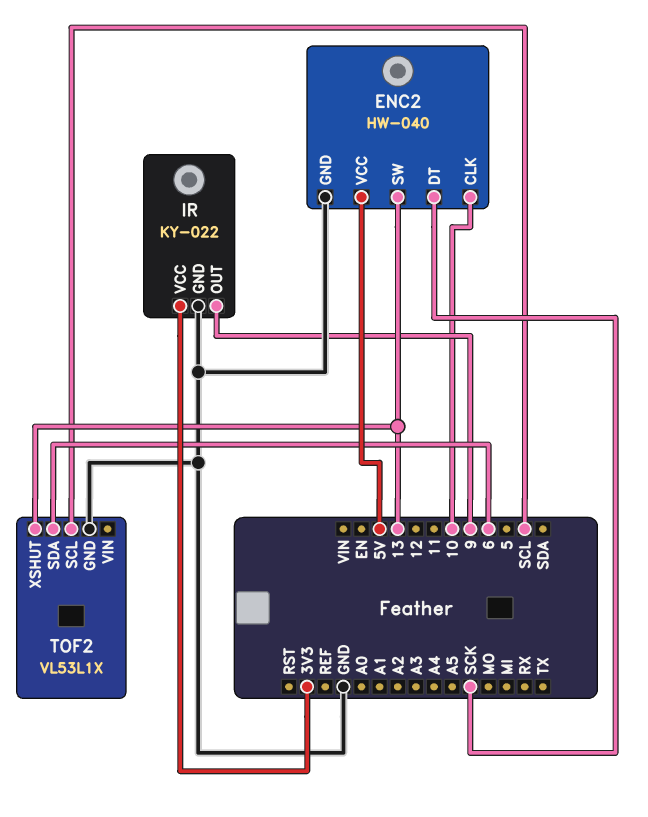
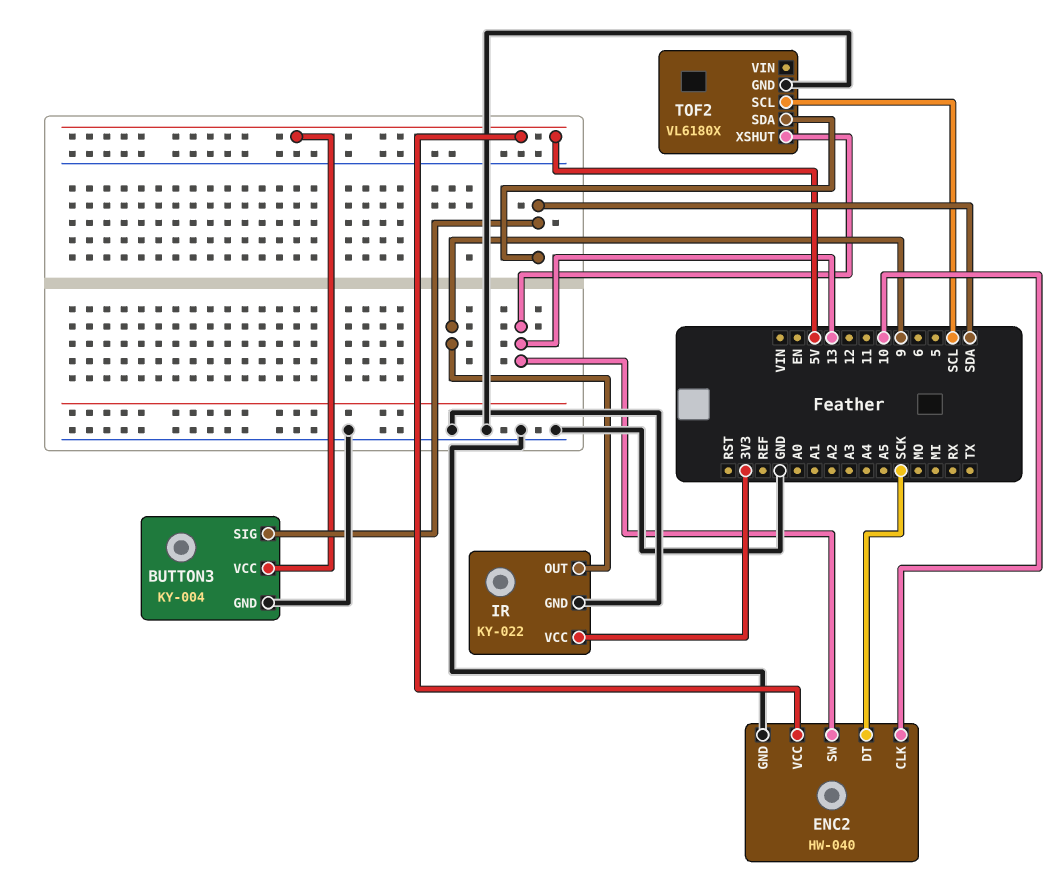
BUTTON3: none -> KY-004
BUTTON3 pin GND: none -> GND
BUTTON3 pin SIG: none -> SDA
BUTTON3 pin VCC: none -> 5V
TOF2: VL53L1X -> VL6180X
TOF2 pin SDA: 6 -> SDA

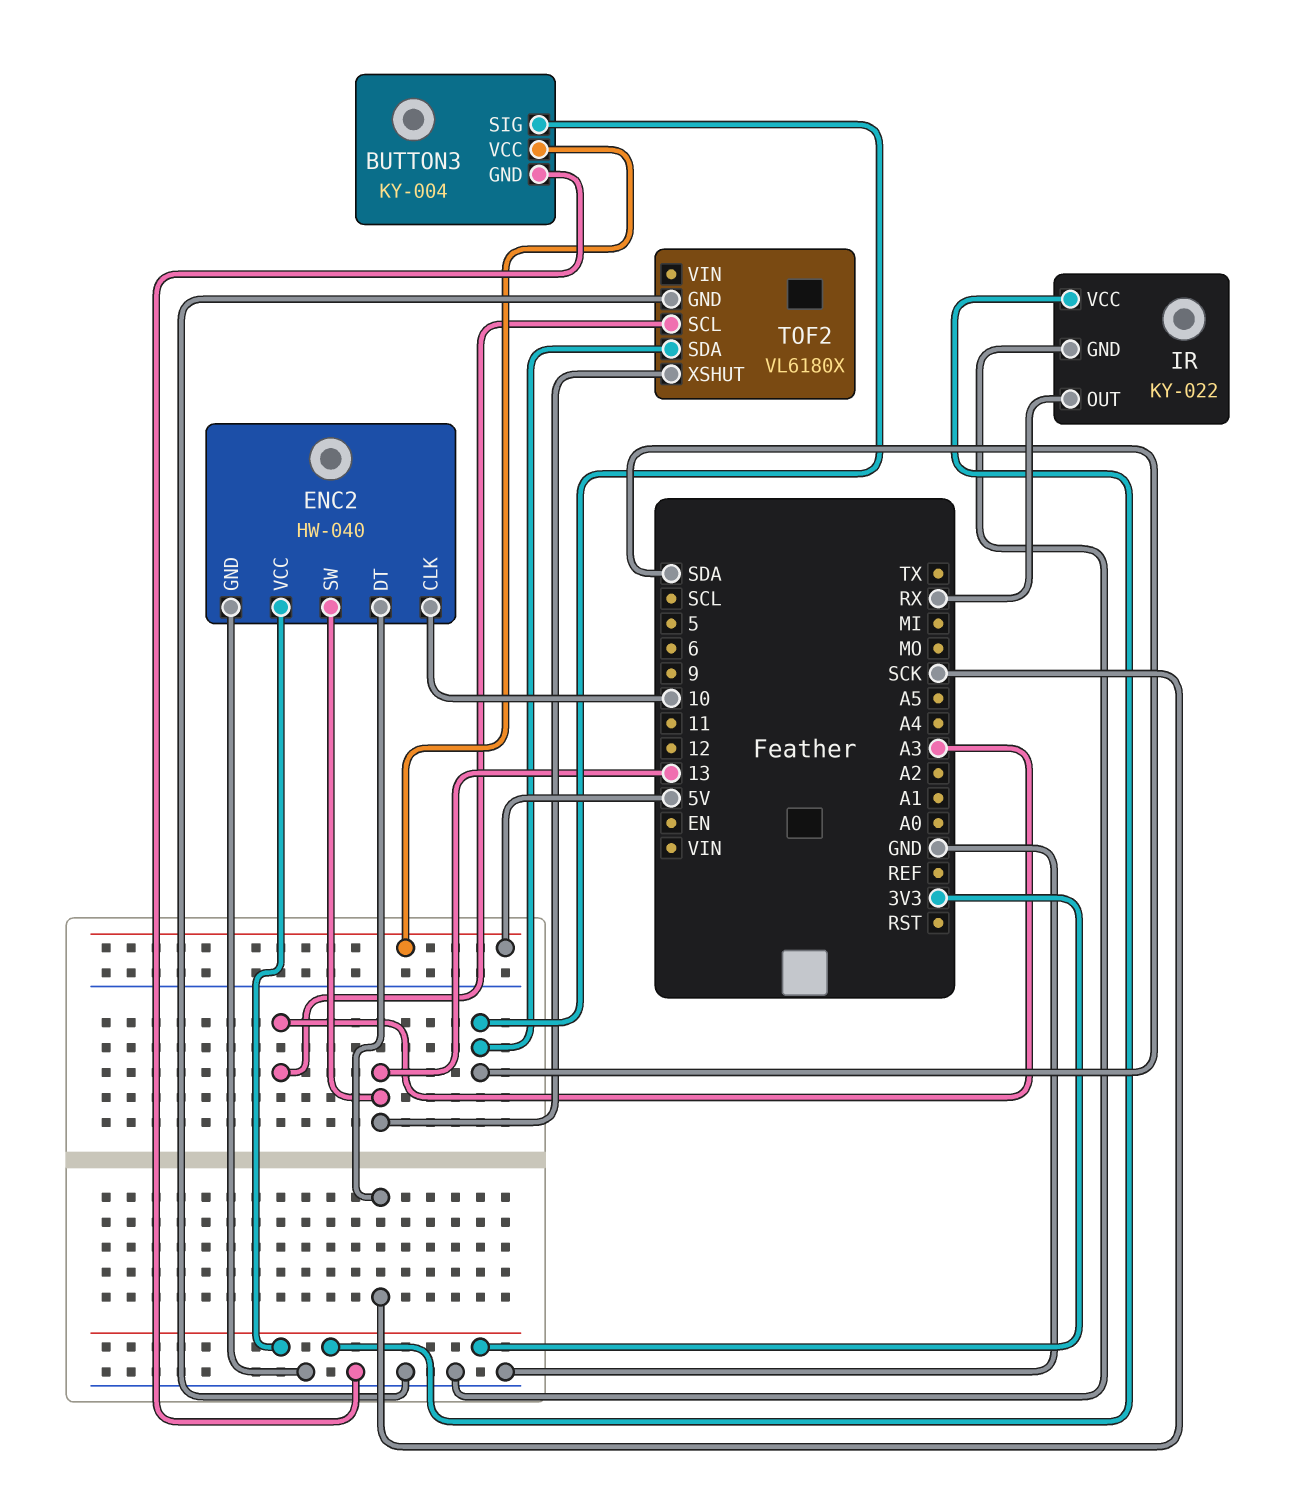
ENC2 pin VCC: 5V -> 3V3
IR pin OUT: 9 -> RX
TOF2 pin SCL: SCL -> A3

